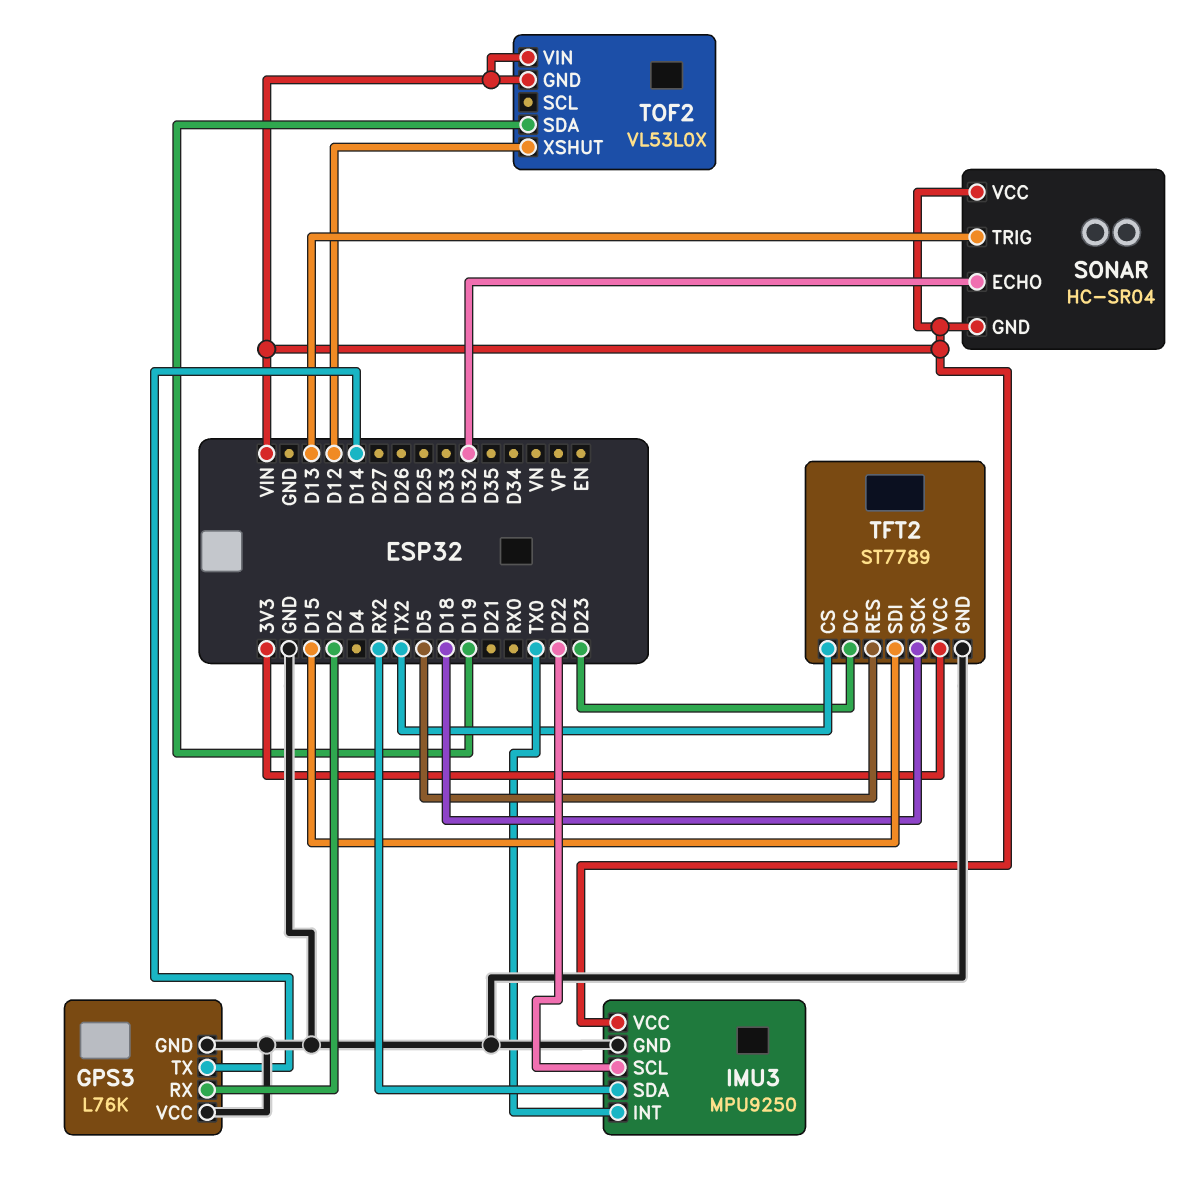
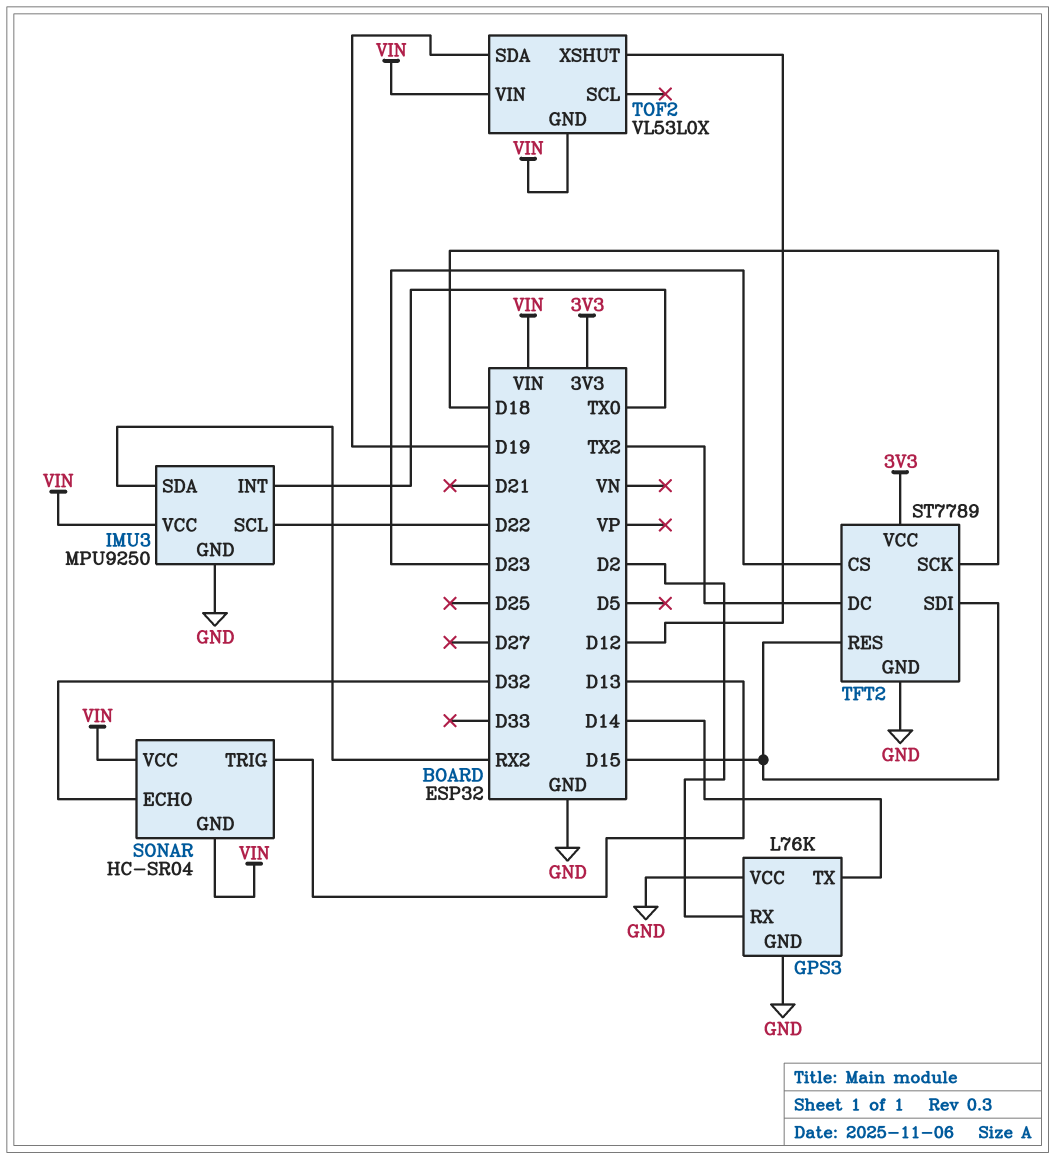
TFT2 pin CS: TX2 -> D23
TFT2 pin DC: D23 -> TX2
TFT2 pin RES: D5 -> D15

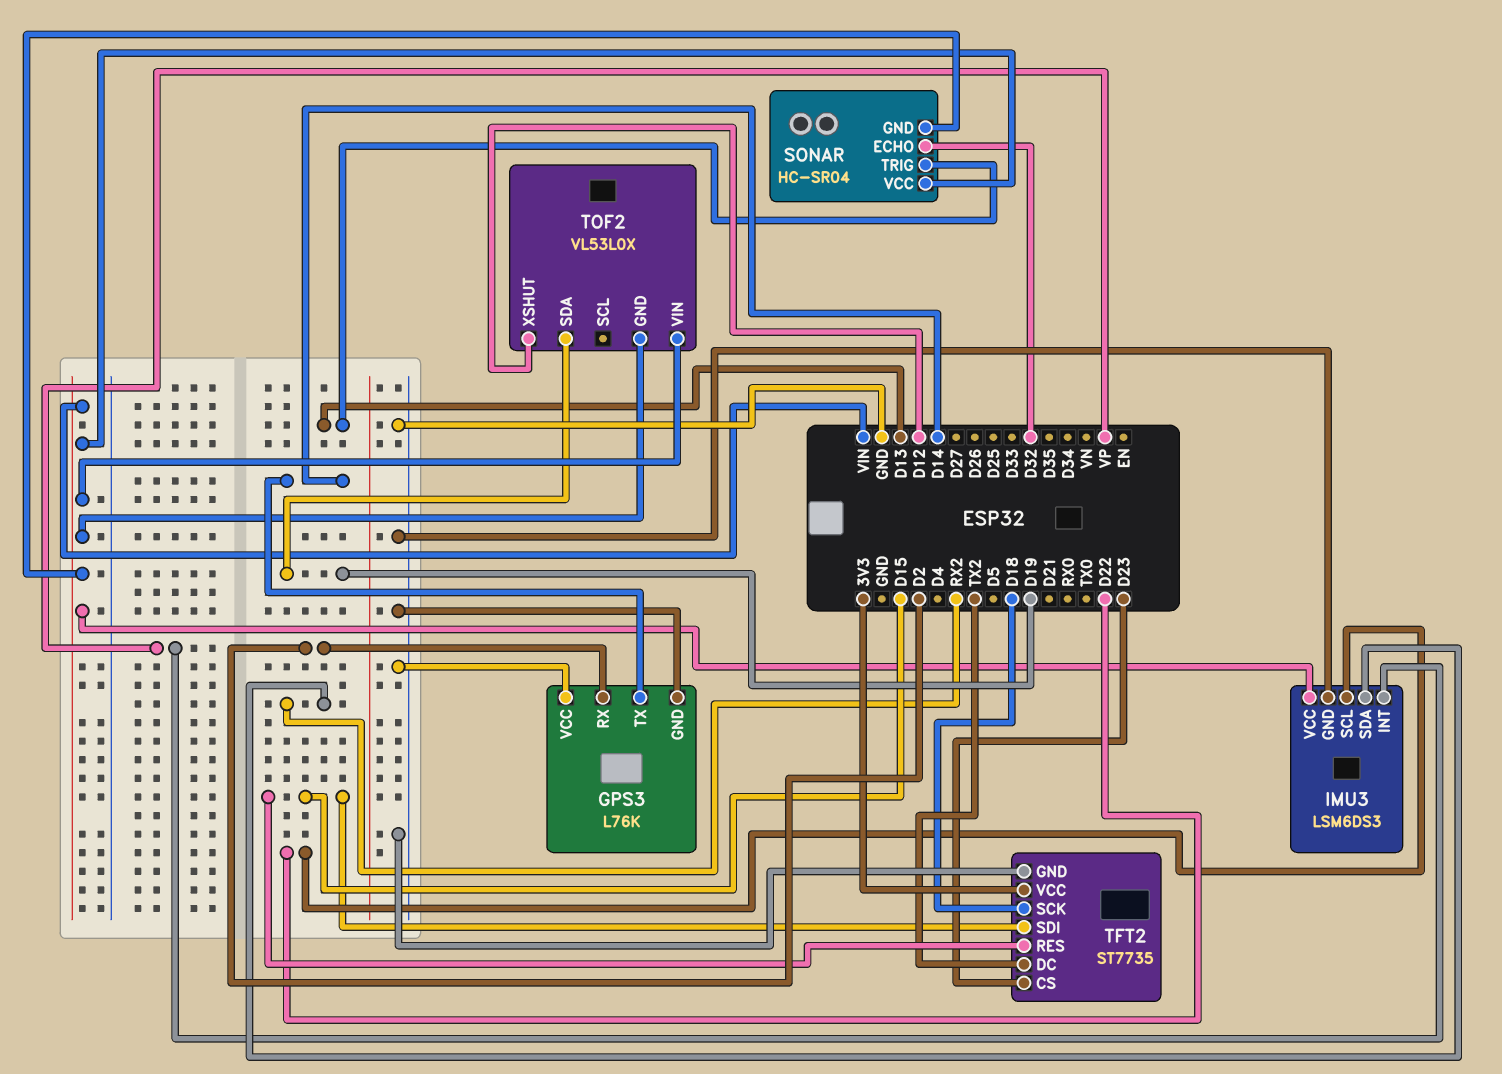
IMU3: MPU9250 -> LSM6DS3
IMU3 pin INT: TX0 -> VP
TFT2: ST7789 -> ST7735

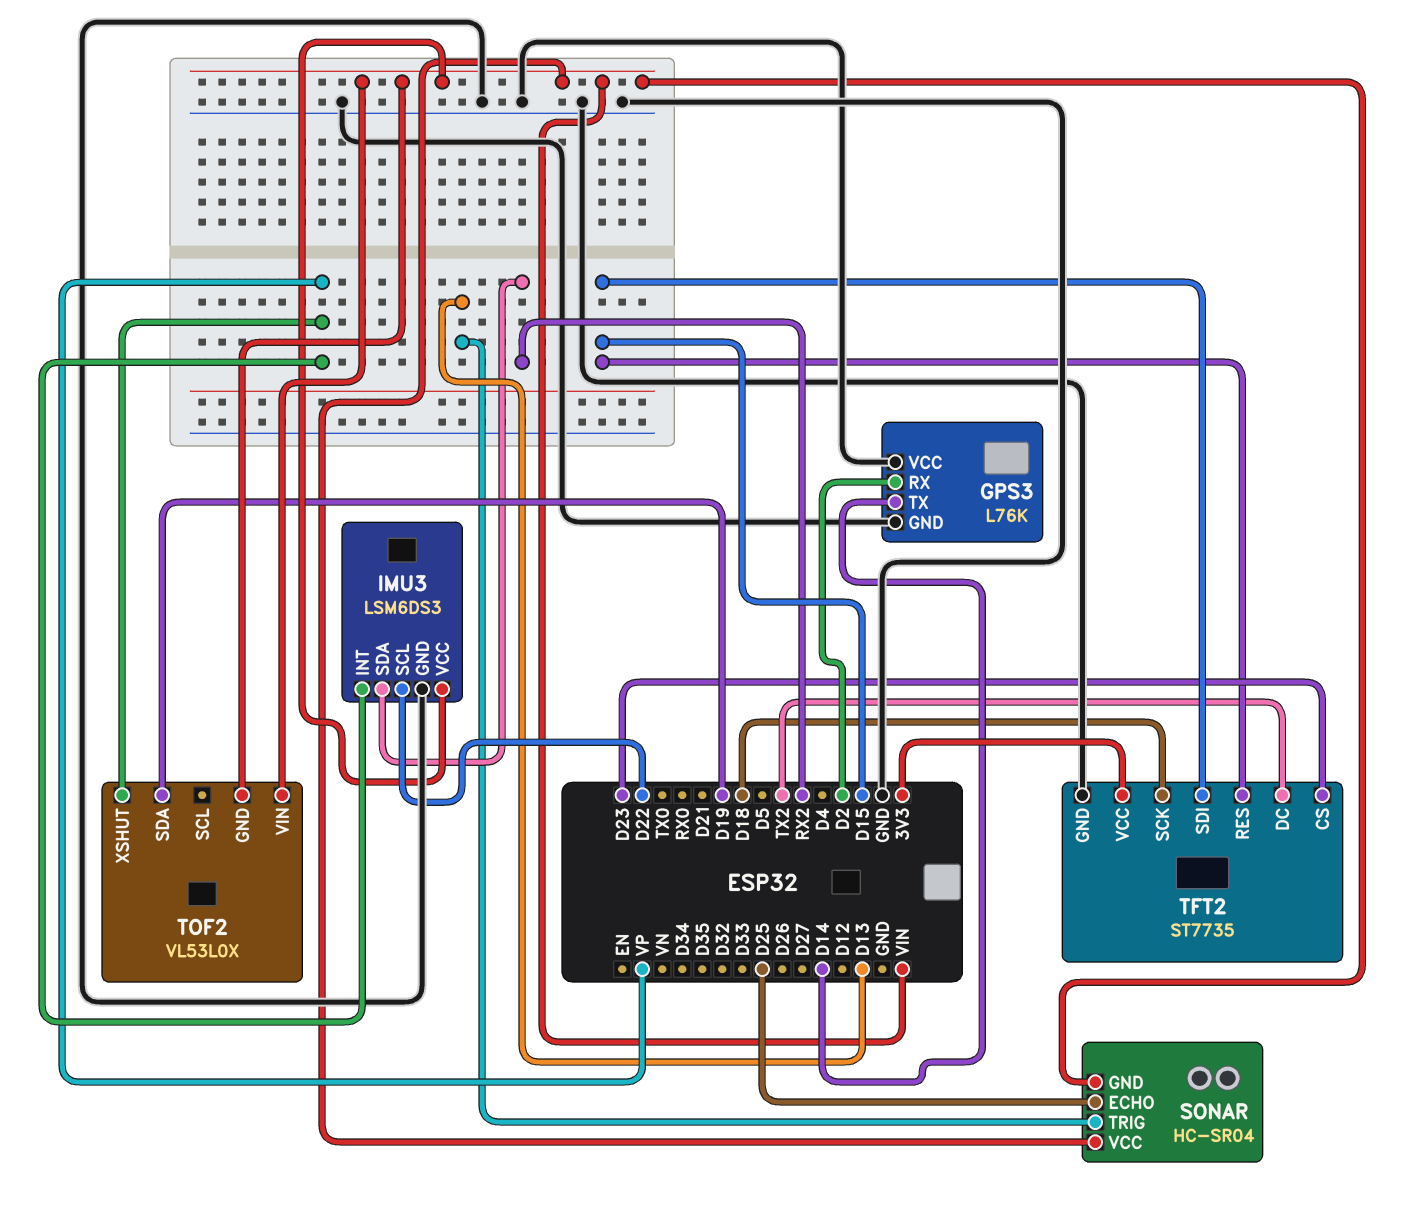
SONAR pin ECHO: D32 -> D25
TOF2 pin XSHUT: D12 -> VP

